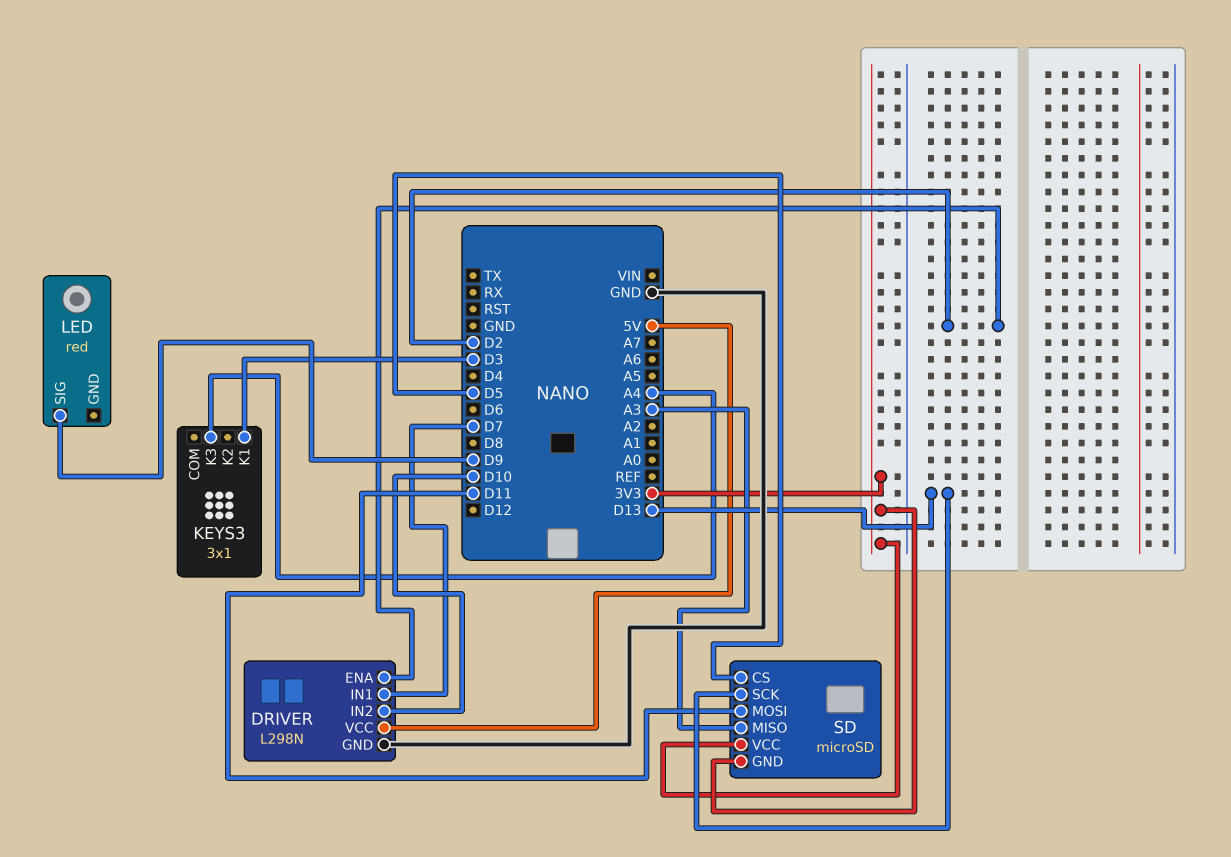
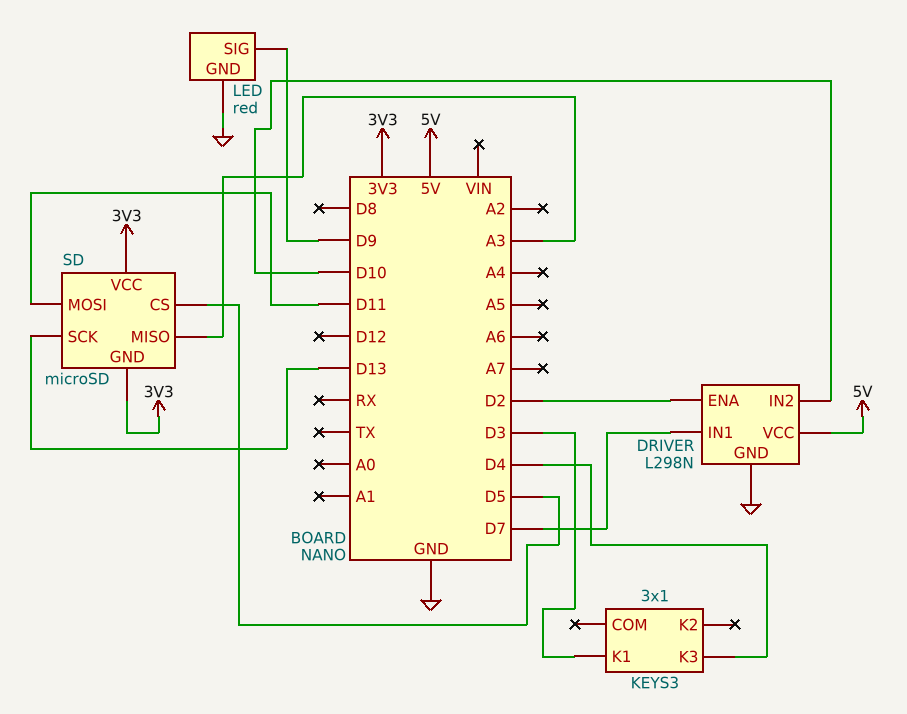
KEYS3 pin K3: A4 -> D4
LED pin GND: none -> GND

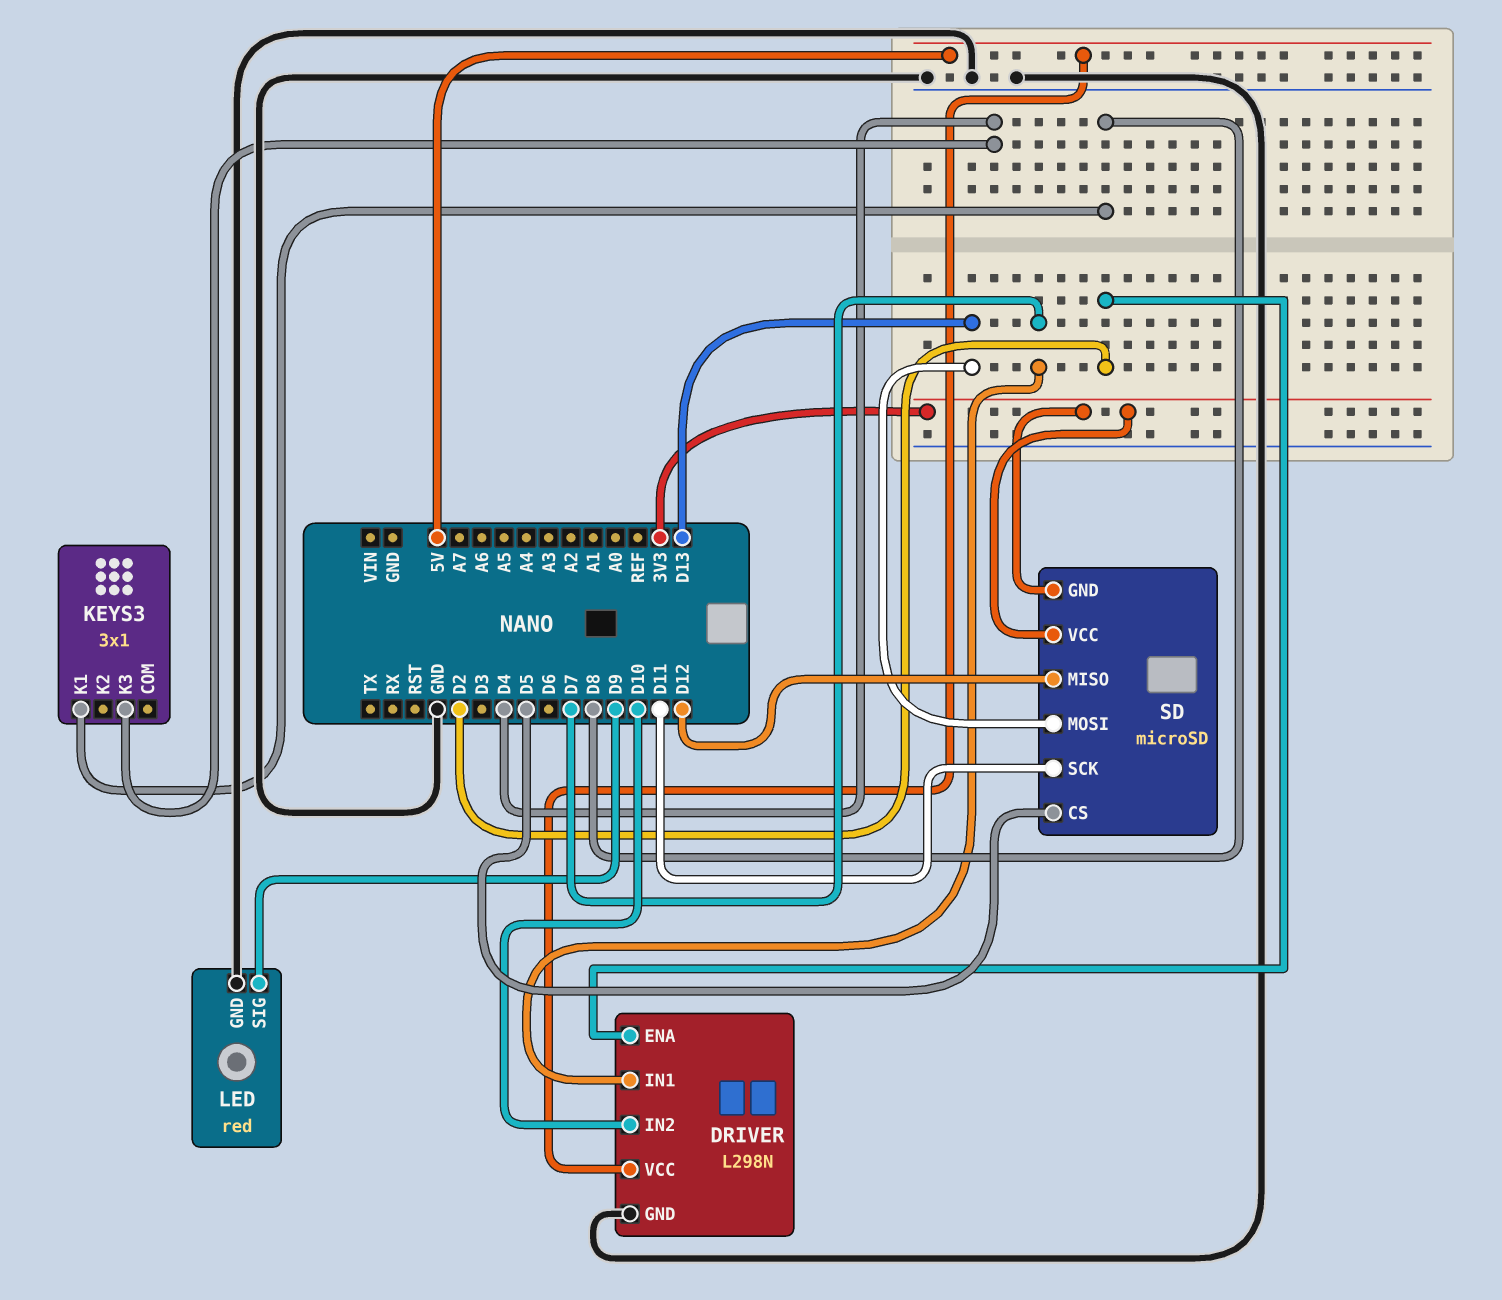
KEYS3 pin K1: D3 -> D8
SD pin MISO: A3 -> D12
SD pin MOSI: D11 -> D13
SD pin SCK: D13 -> D11

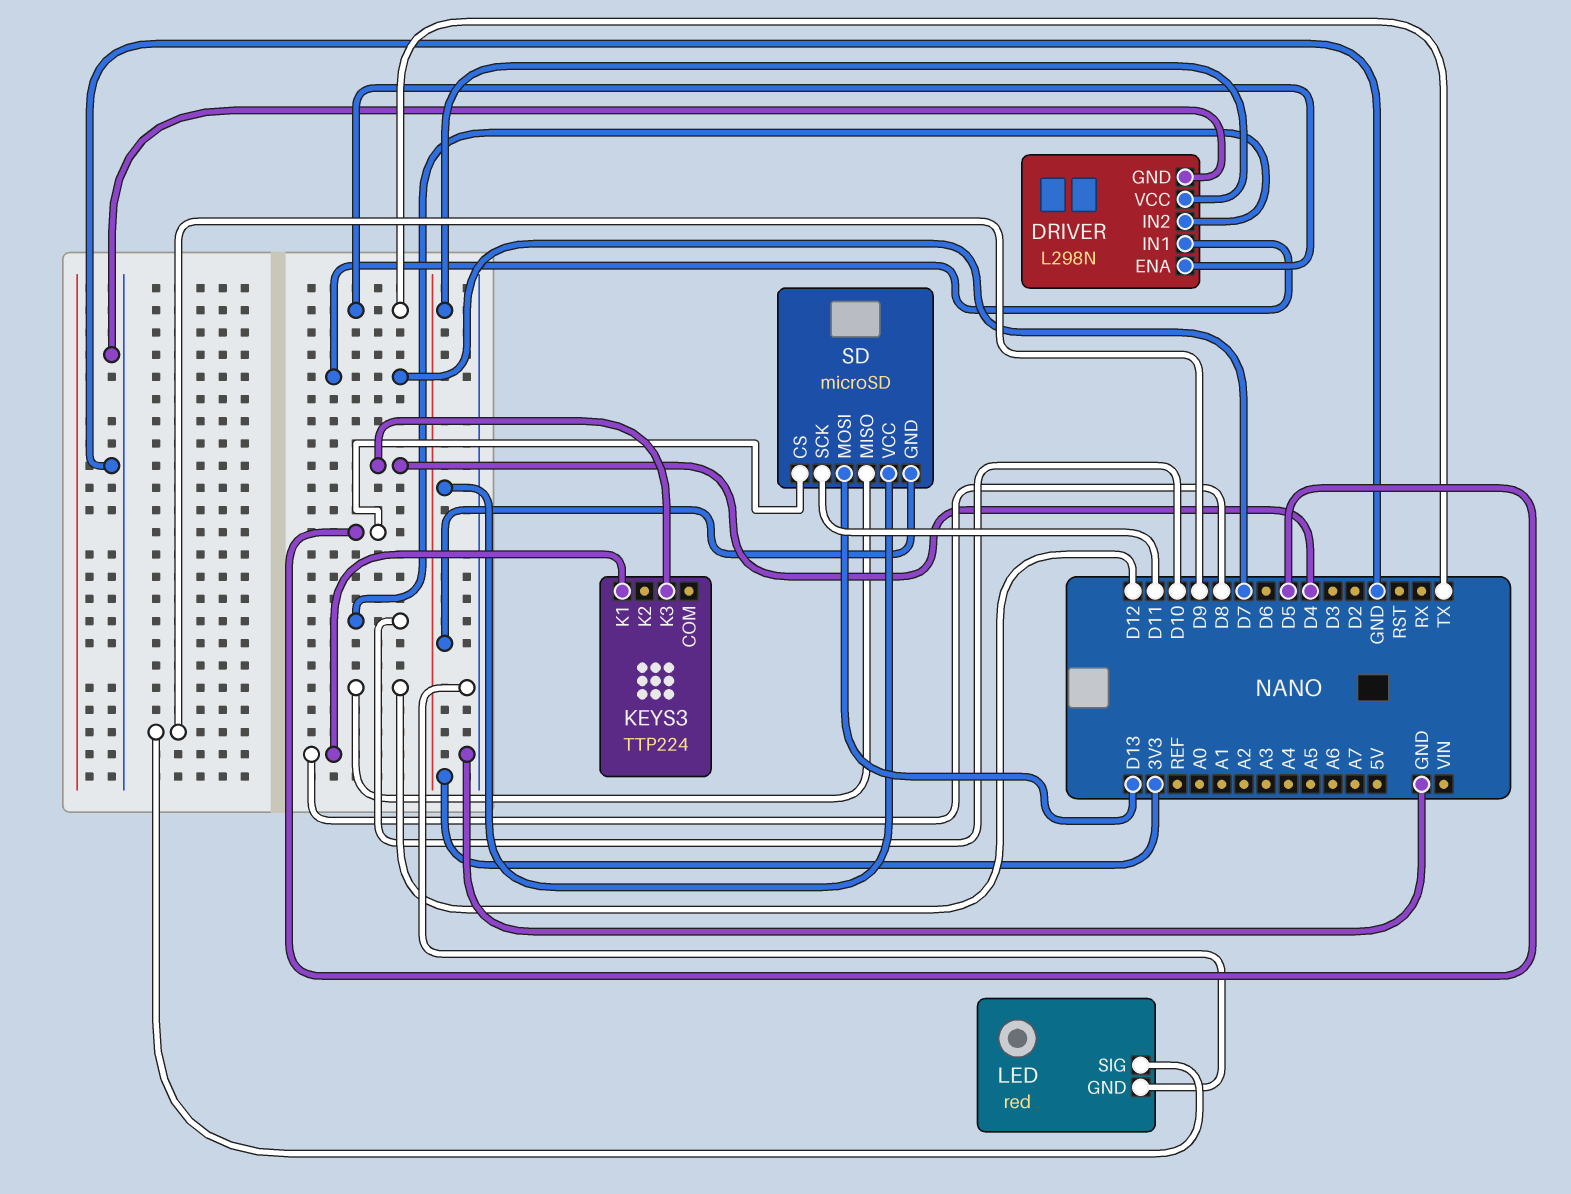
DRIVER pin ENA: D2 -> TX
DRIVER pin VCC: 5V -> 3V3
KEYS3: 3x1 -> TTP224

